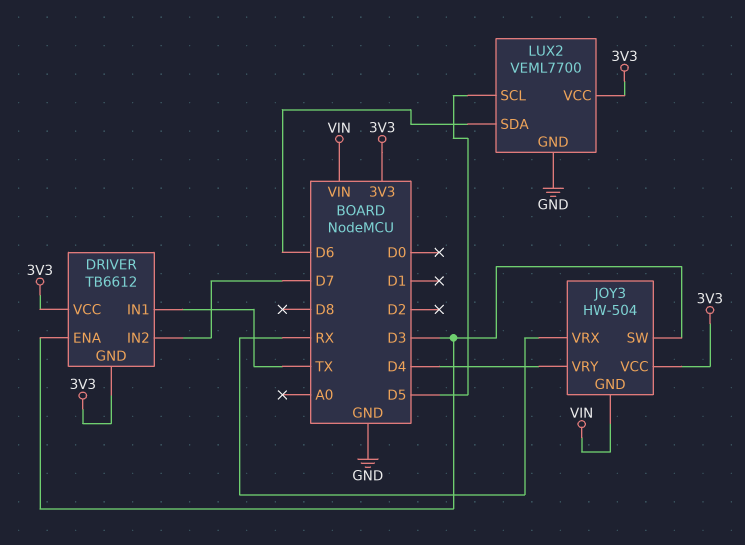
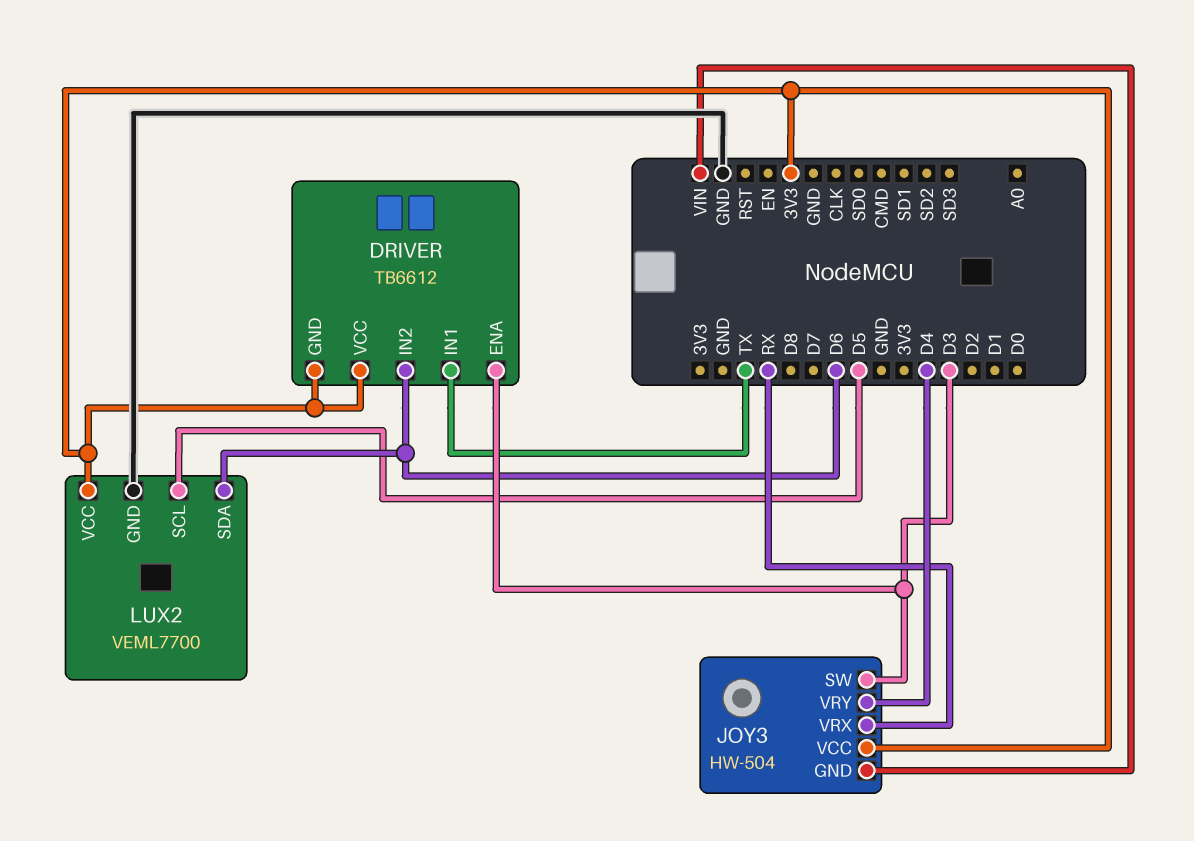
DRIVER pin IN2: D7 -> D6

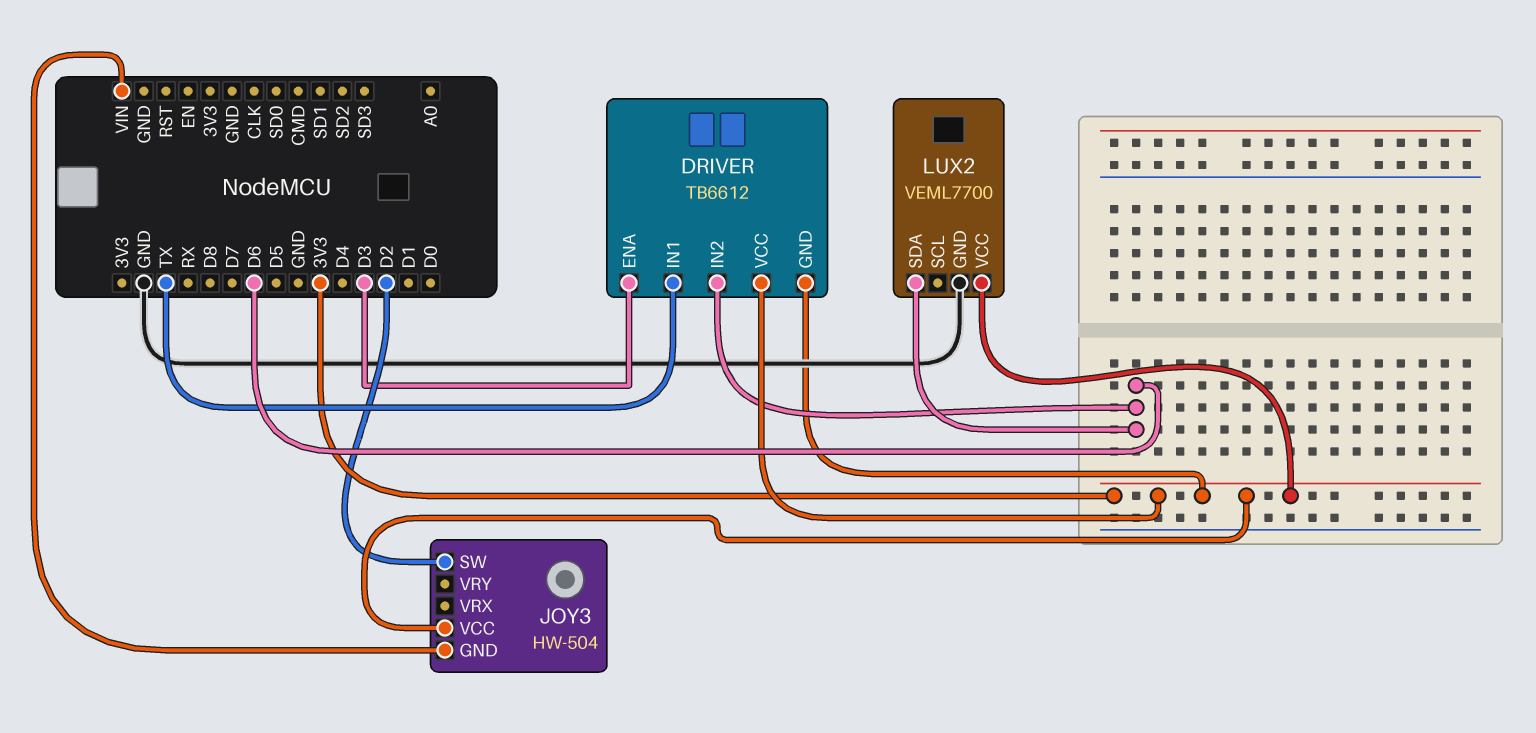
JOY3 pin SW: D3 -> D2
JOY3 pin VRX: RX -> none
JOY3 pin VRY: D4 -> none
LUX2 pin SCL: D5 -> none

